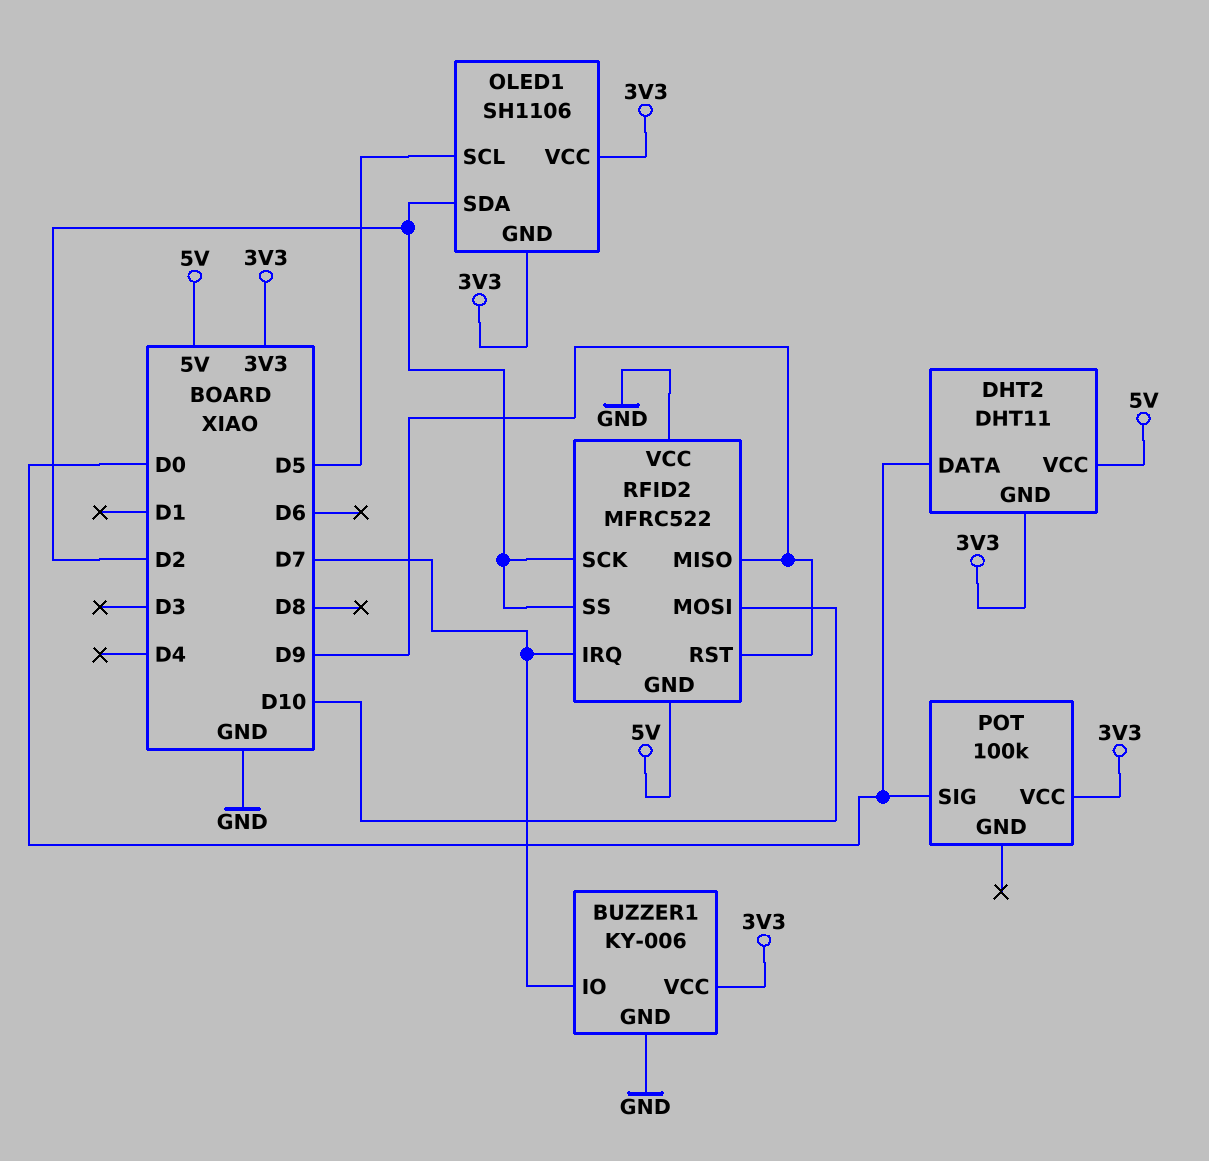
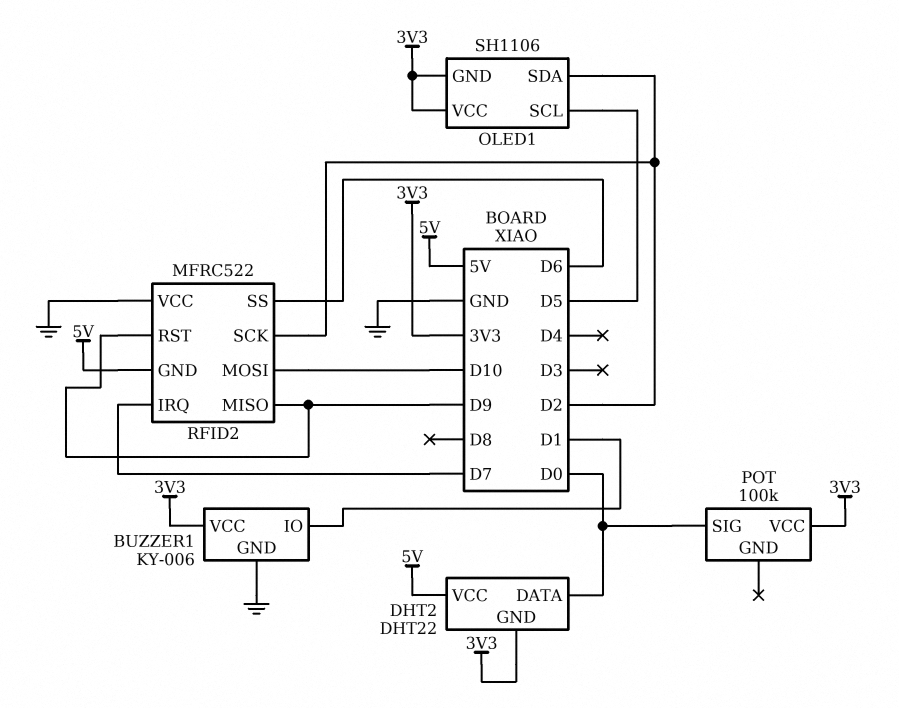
BUZZER1 pin IO: D7 -> D1
DHT2: DHT11 -> DHT22
RFID2 pin SS: D2 -> D6

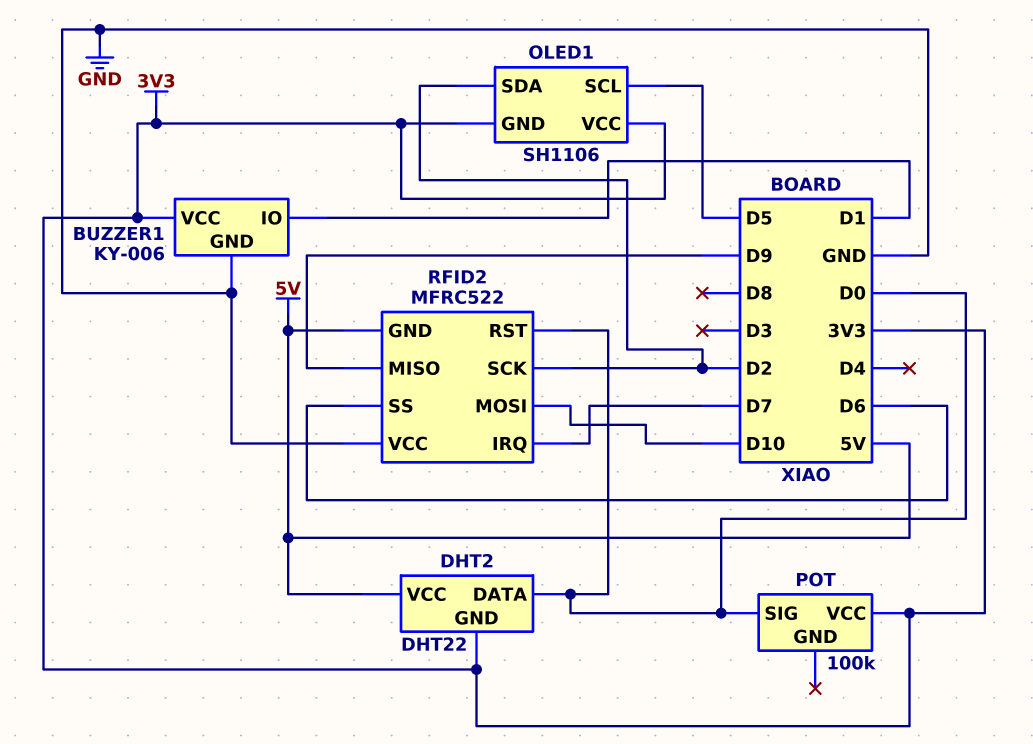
RFID2 pin RST: D9 -> D0

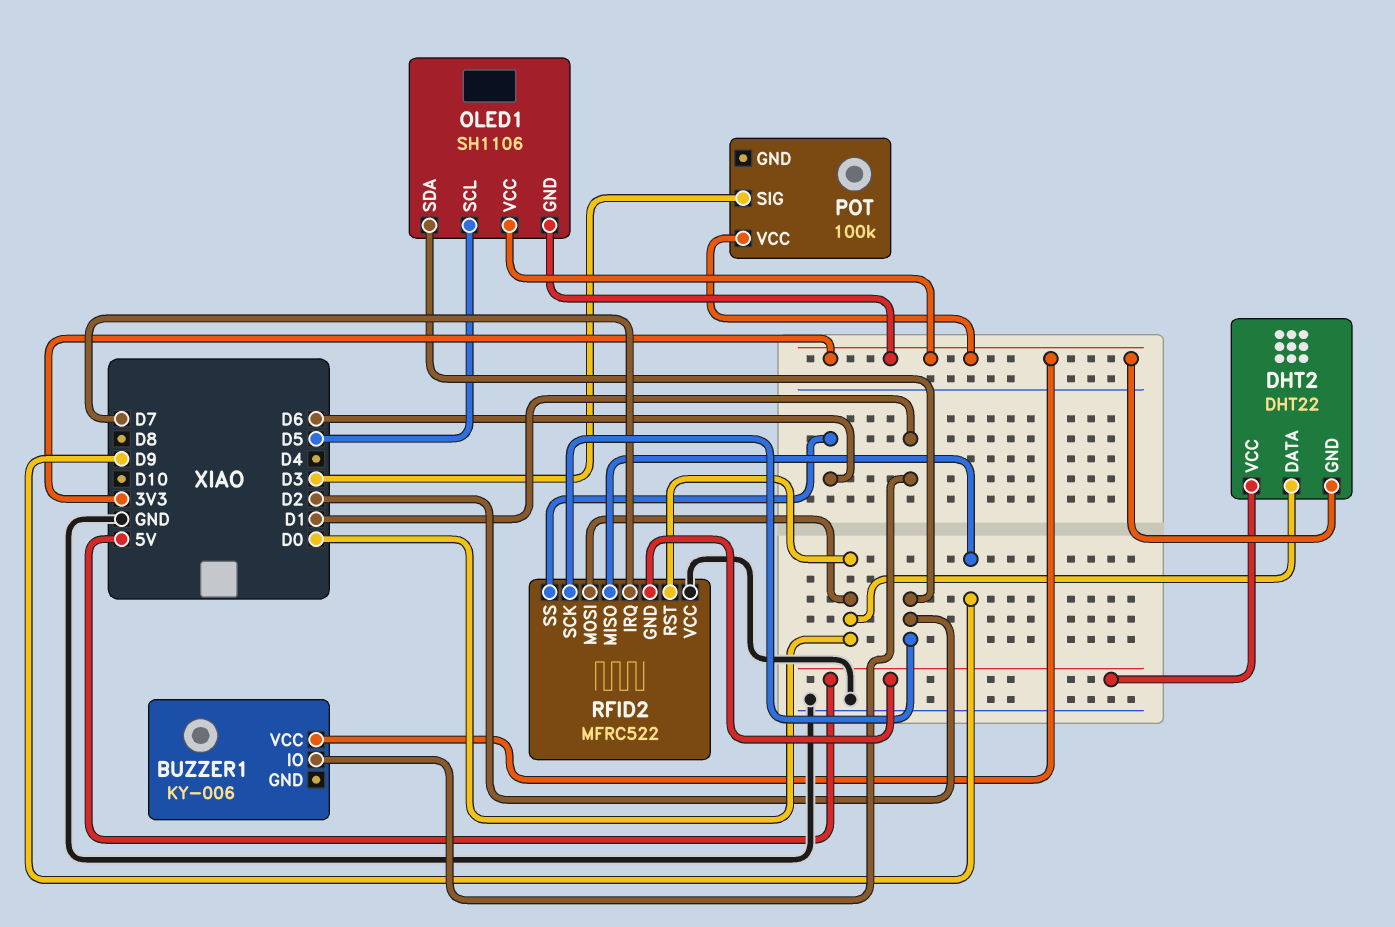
BUZZER1 pin GND: GND -> none
POT pin SIG: D0 -> D3
RFID2 pin MOSI: D10 -> D0

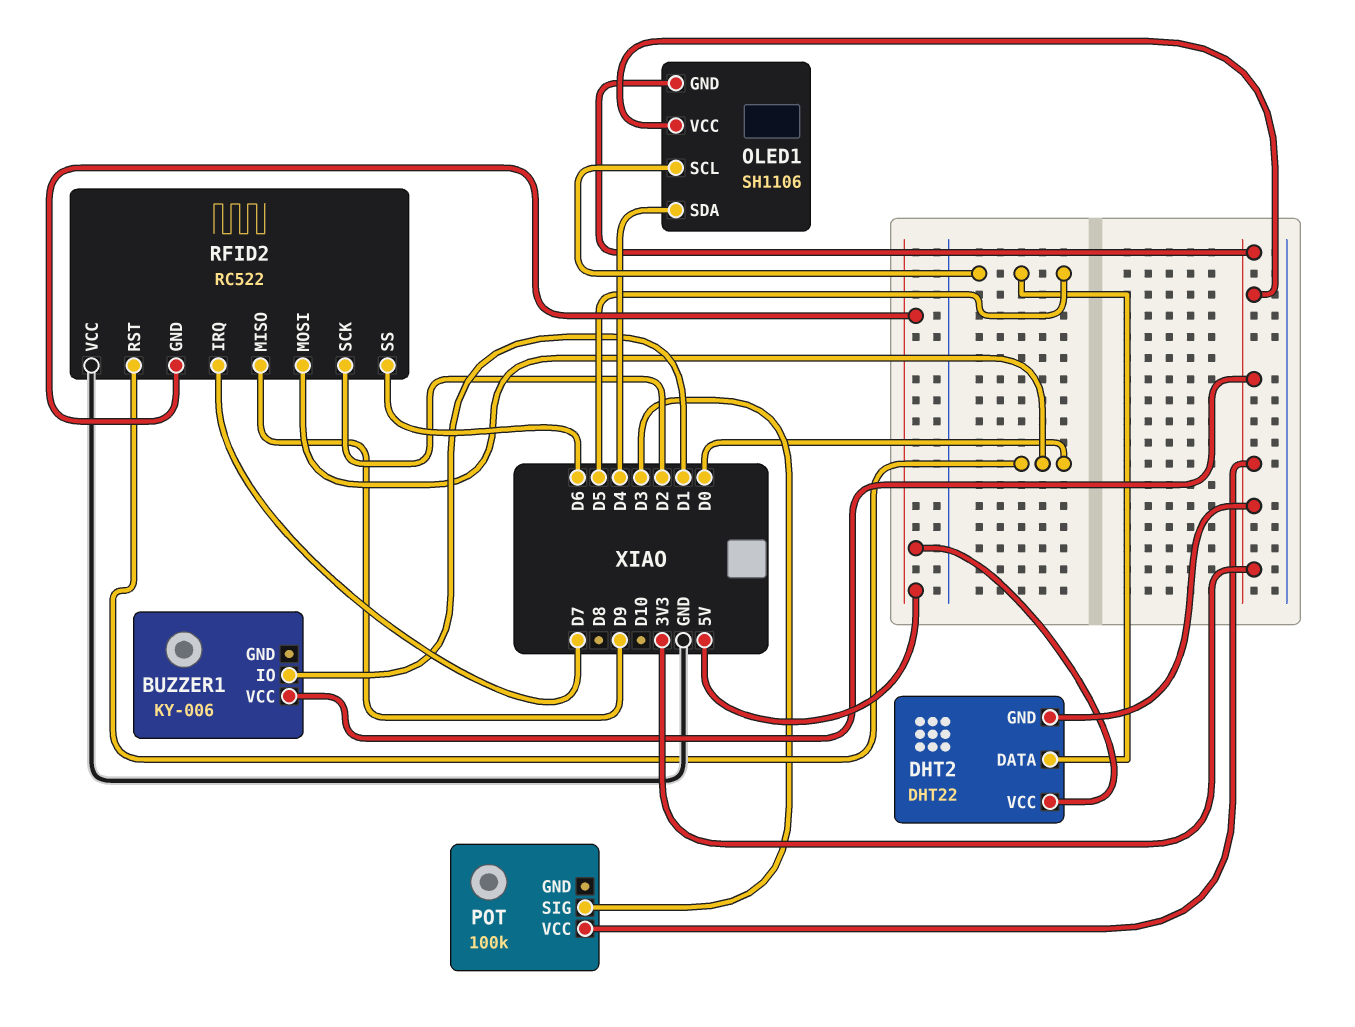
DHT2 pin DATA: D0 -> D5
OLED1 pin SDA: D2 -> D4
RFID2: MFRC522 -> RC522

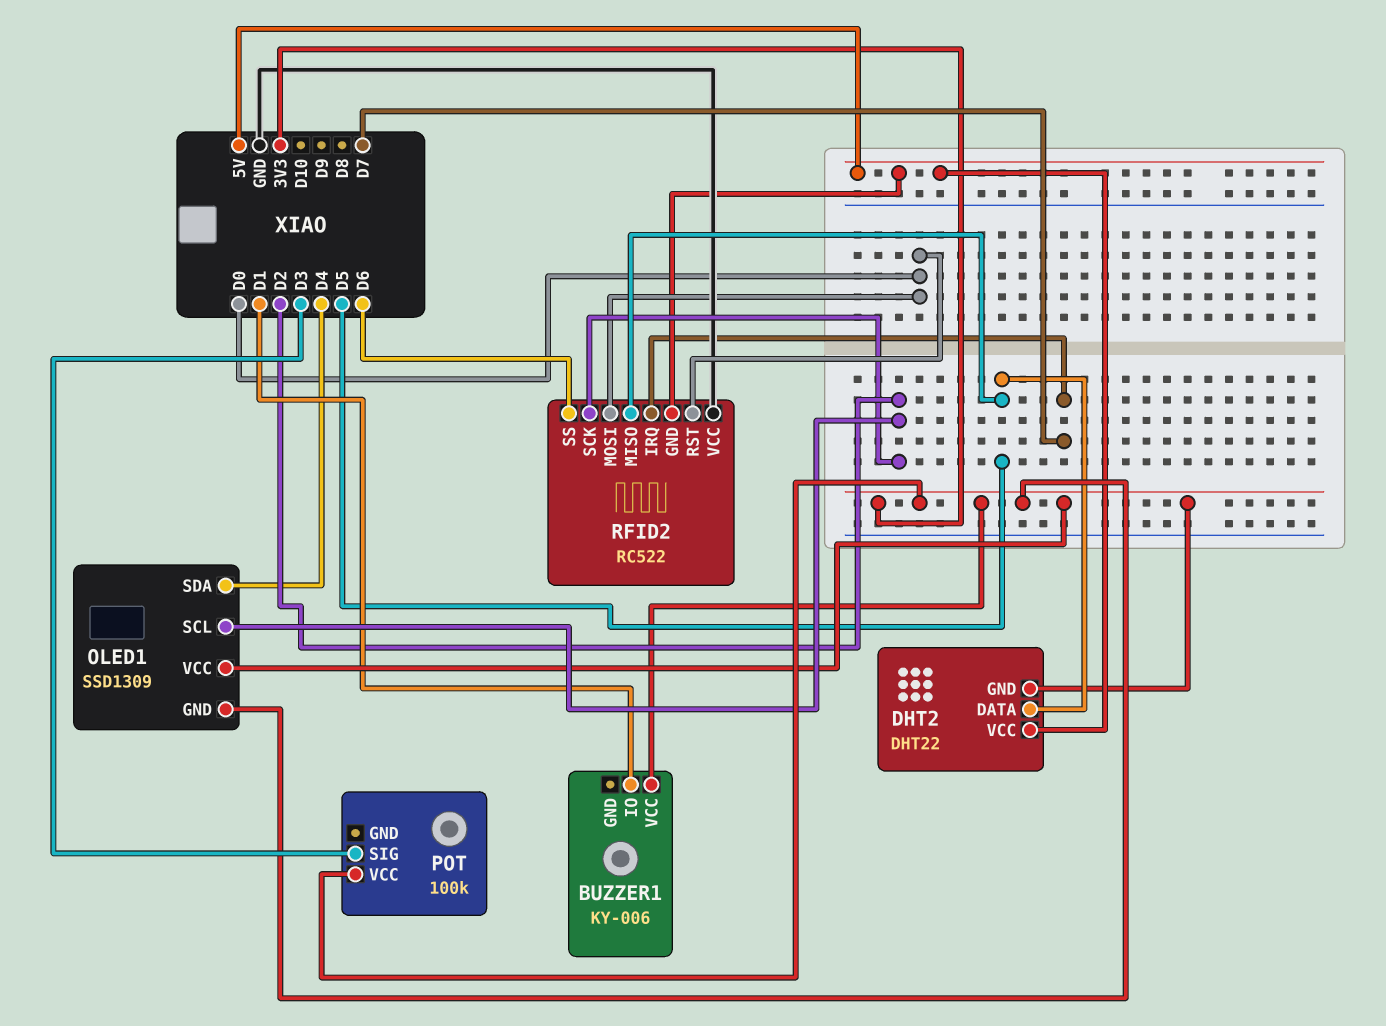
OLED1: SH1106 -> SSD1309
OLED1 pin SCL: D5 -> D2
RFID2 pin MISO: D9 -> D5

